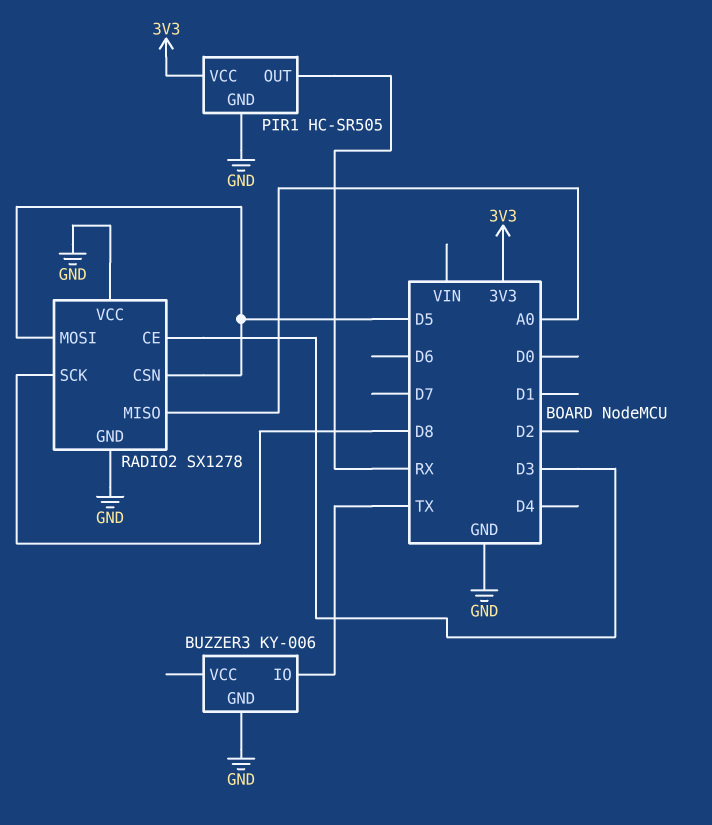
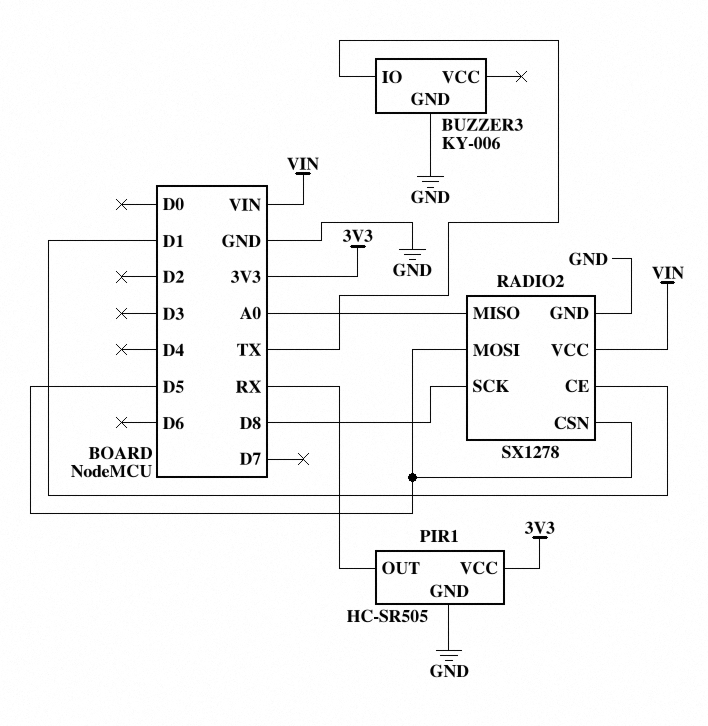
RADIO2 pin CE: D3 -> D1
RADIO2 pin VCC: GND -> VIN

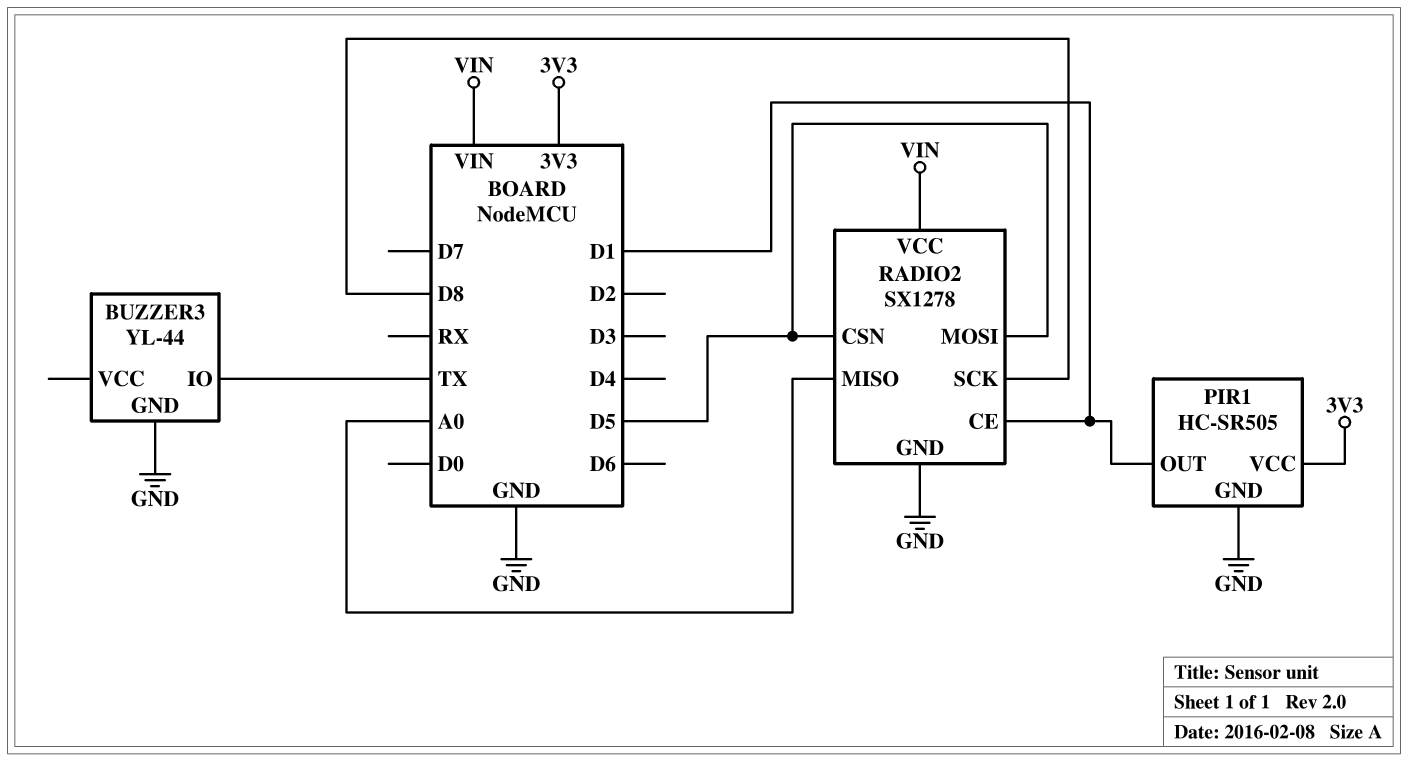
BUZZER3: KY-006 -> YL-44
PIR1 pin OUT: RX -> D1

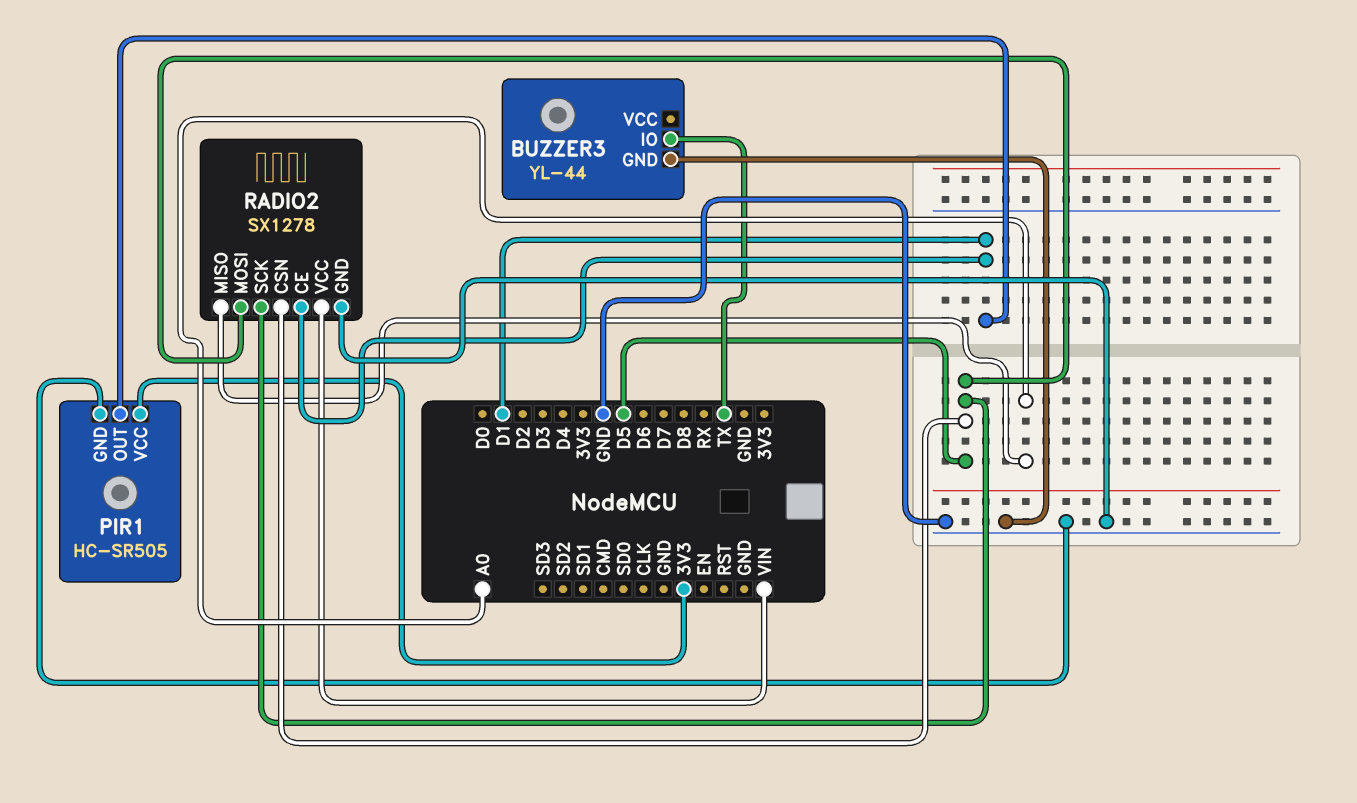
RADIO2 pin SCK: D8 -> D5

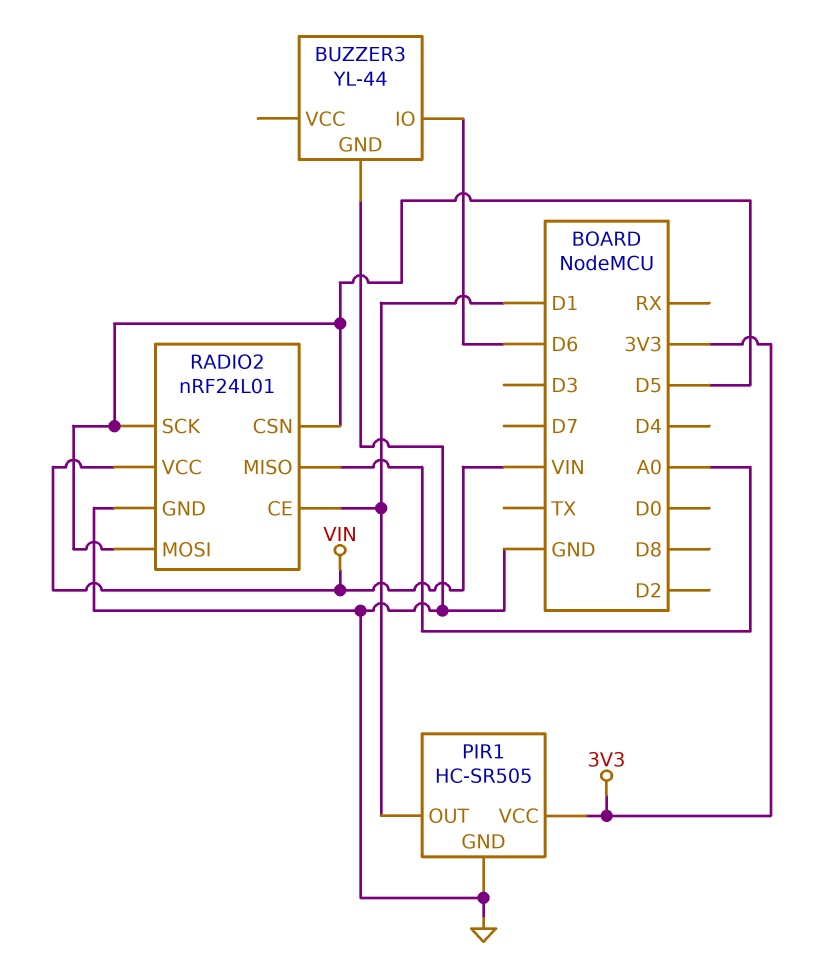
BUZZER3 pin IO: TX -> D6
RADIO2: SX1278 -> nRF24L01

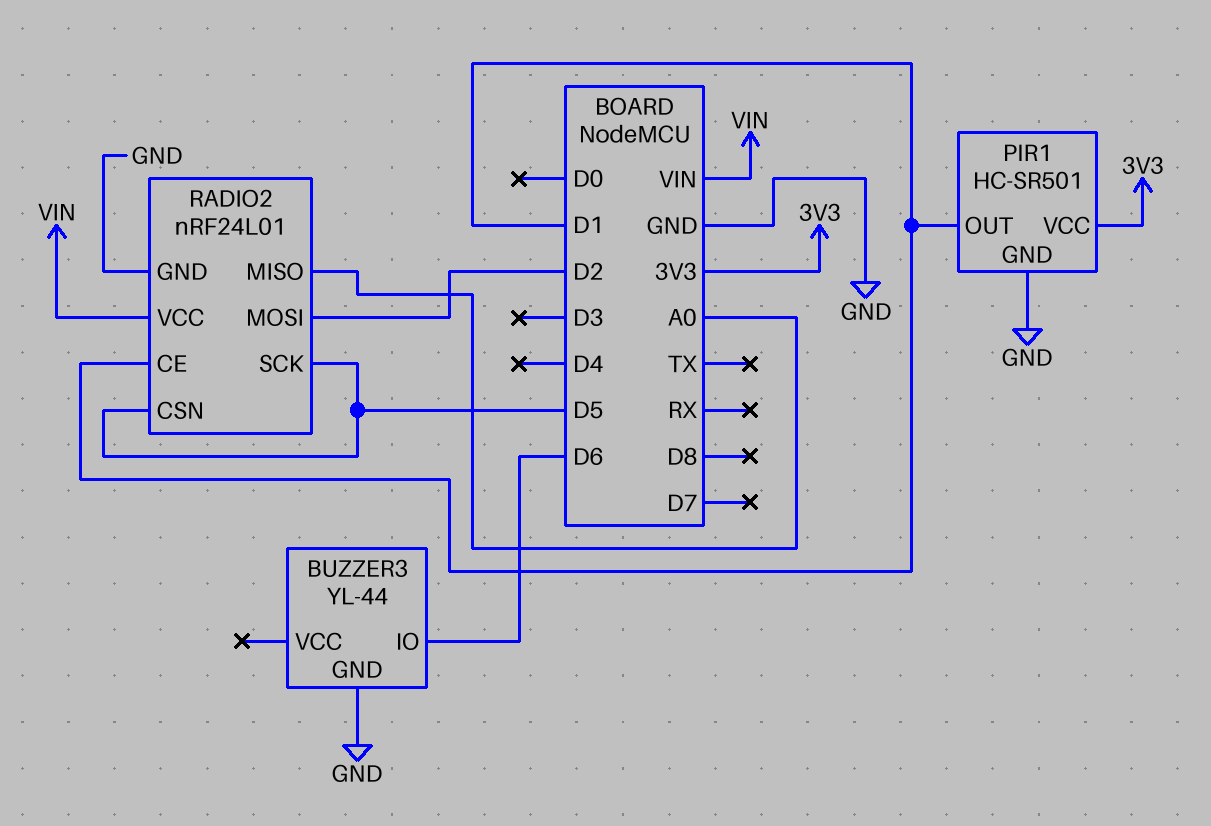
PIR1: HC-SR505 -> HC-SR501
RADIO2 pin MOSI: D5 -> D2

